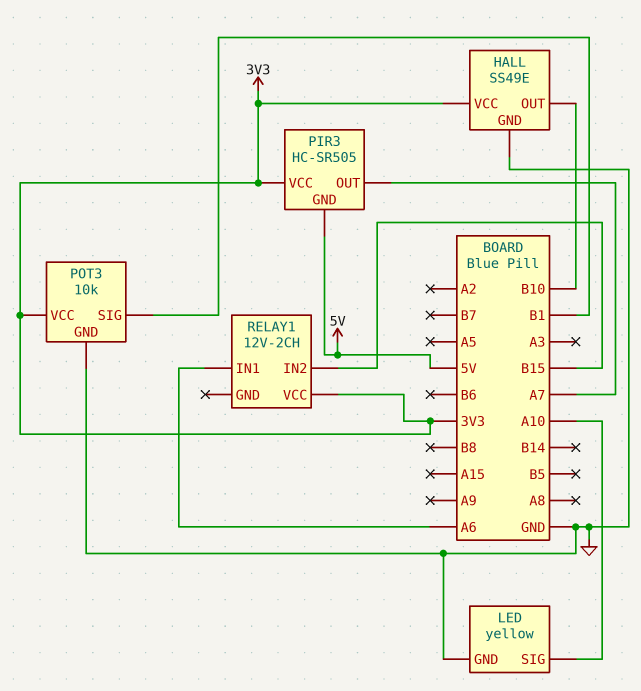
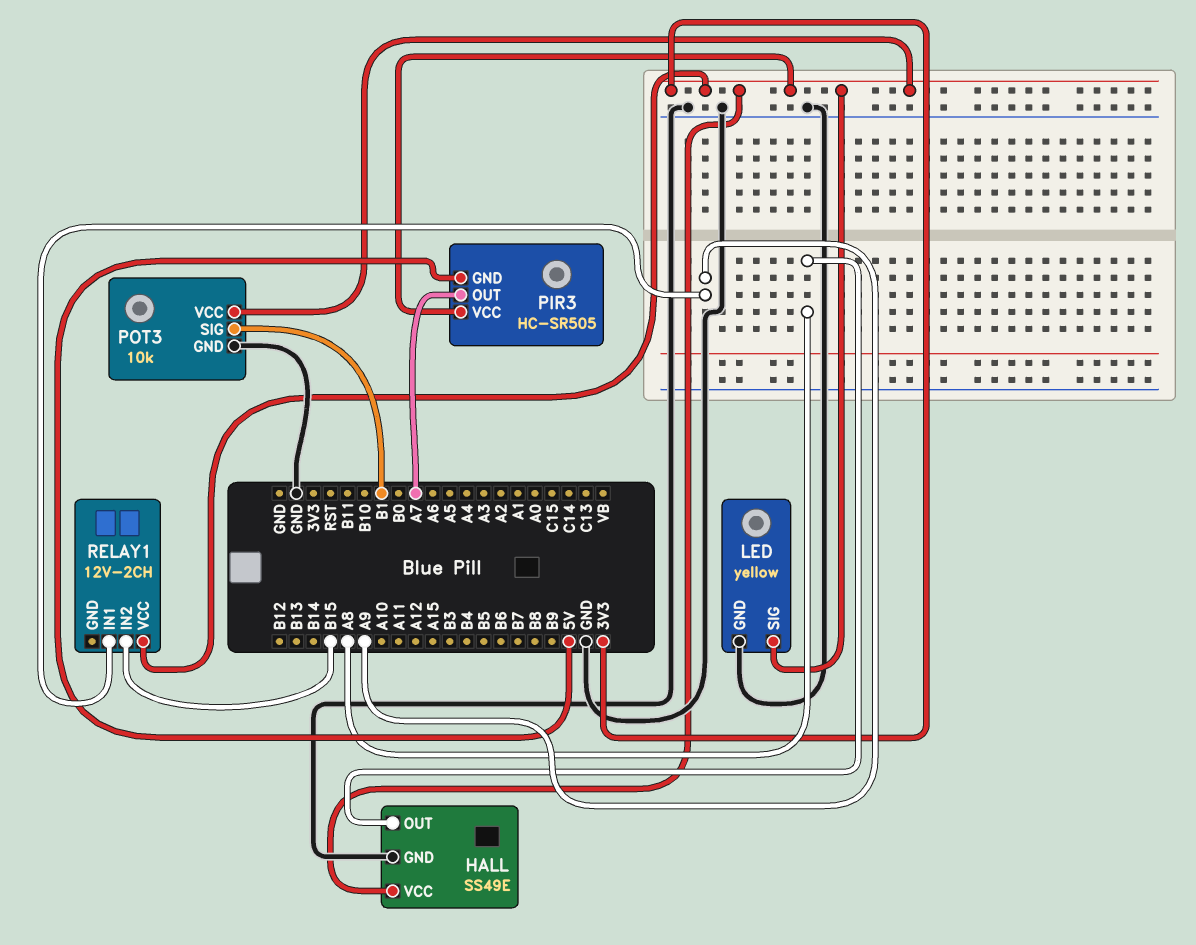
HALL pin OUT: B10 -> A8
LED pin SIG: A10 -> 3V3
RELAY1 pin IN1: A6 -> A9

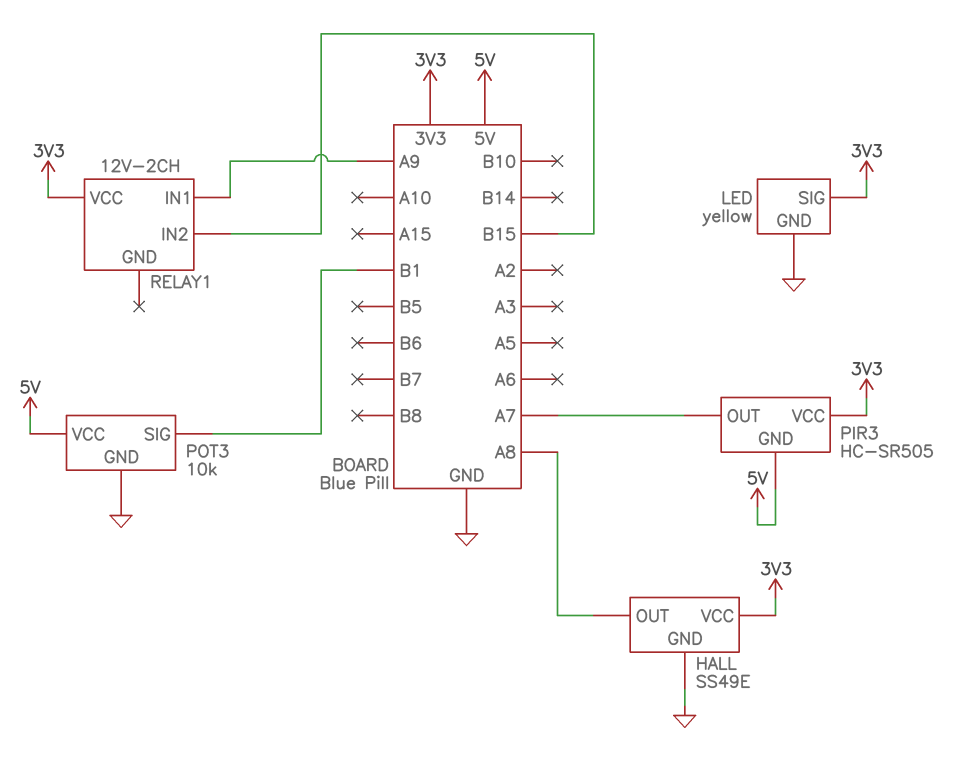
POT3 pin VCC: 3V3 -> 5V

